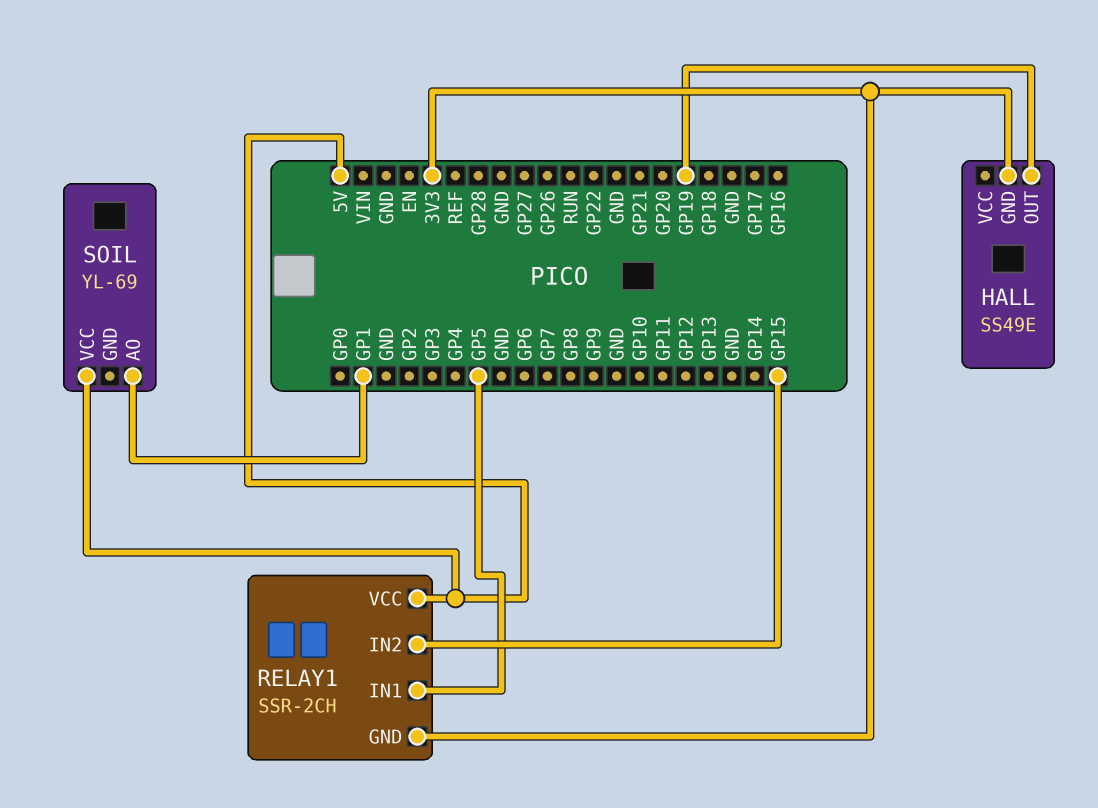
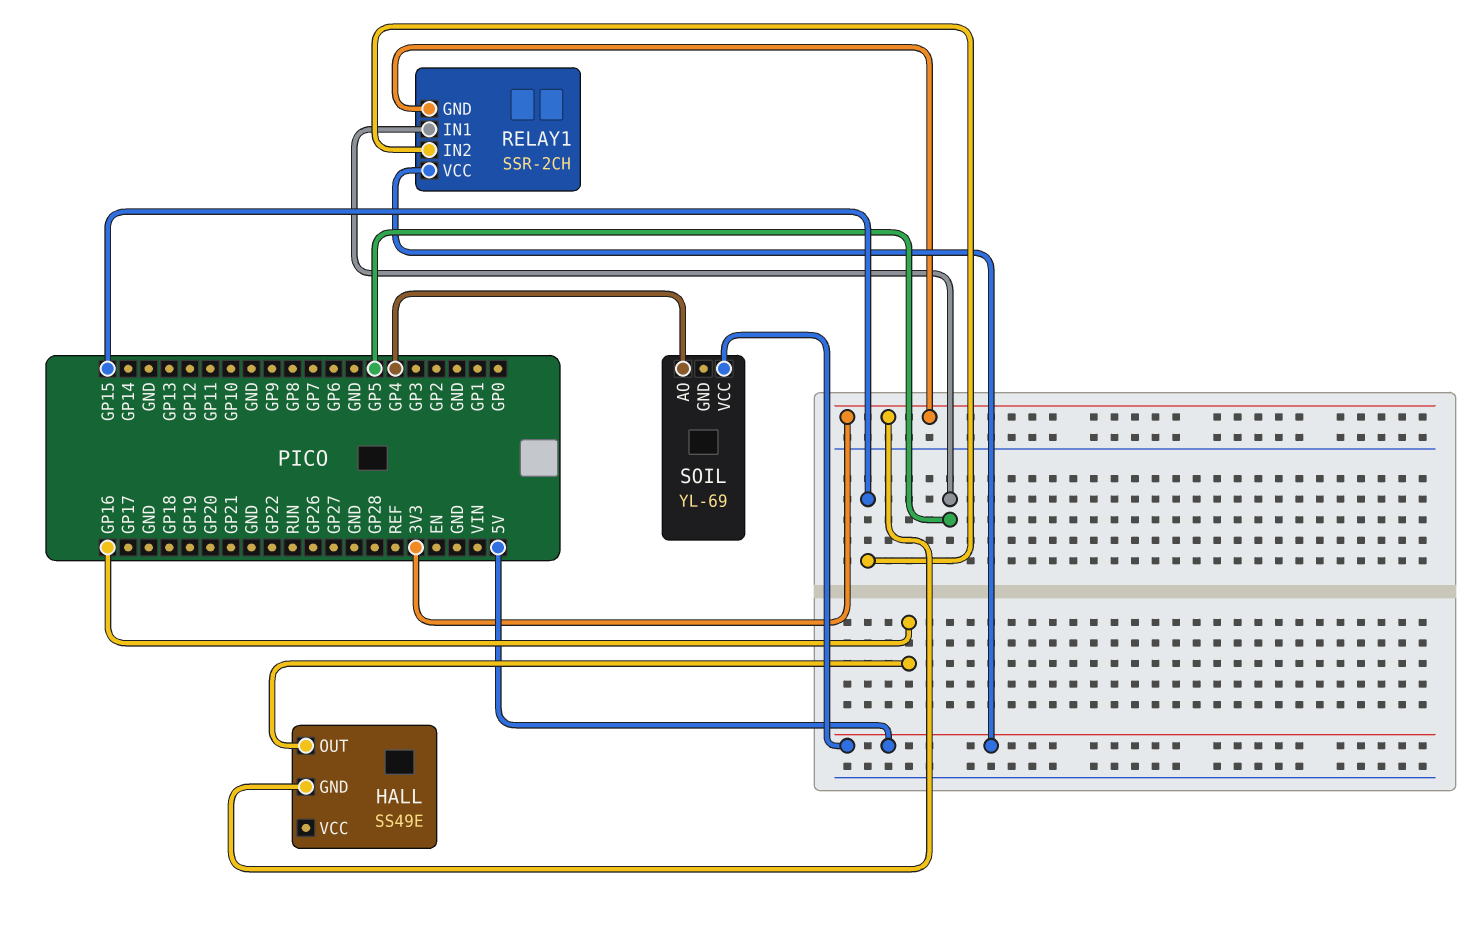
HALL pin OUT: GP19 -> GP16
SOIL pin AO: GP1 -> GP4

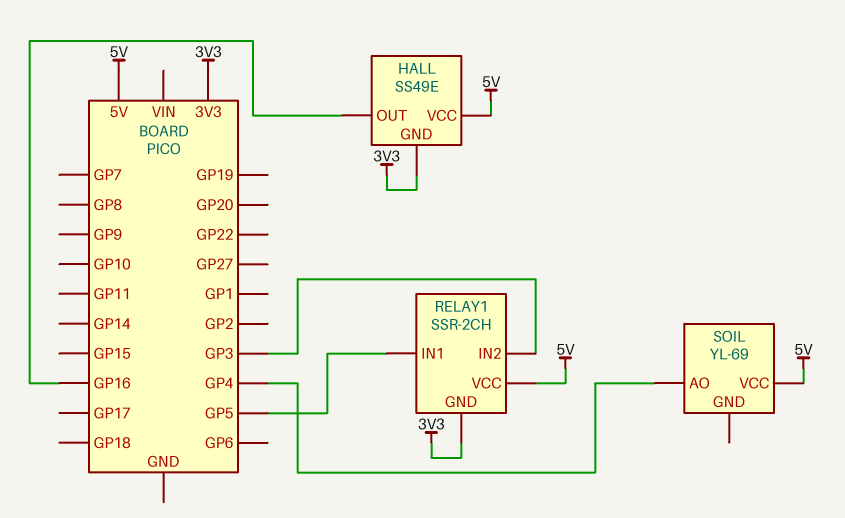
HALL pin VCC: none -> 5V
RELAY1 pin IN2: GP15 -> GP3

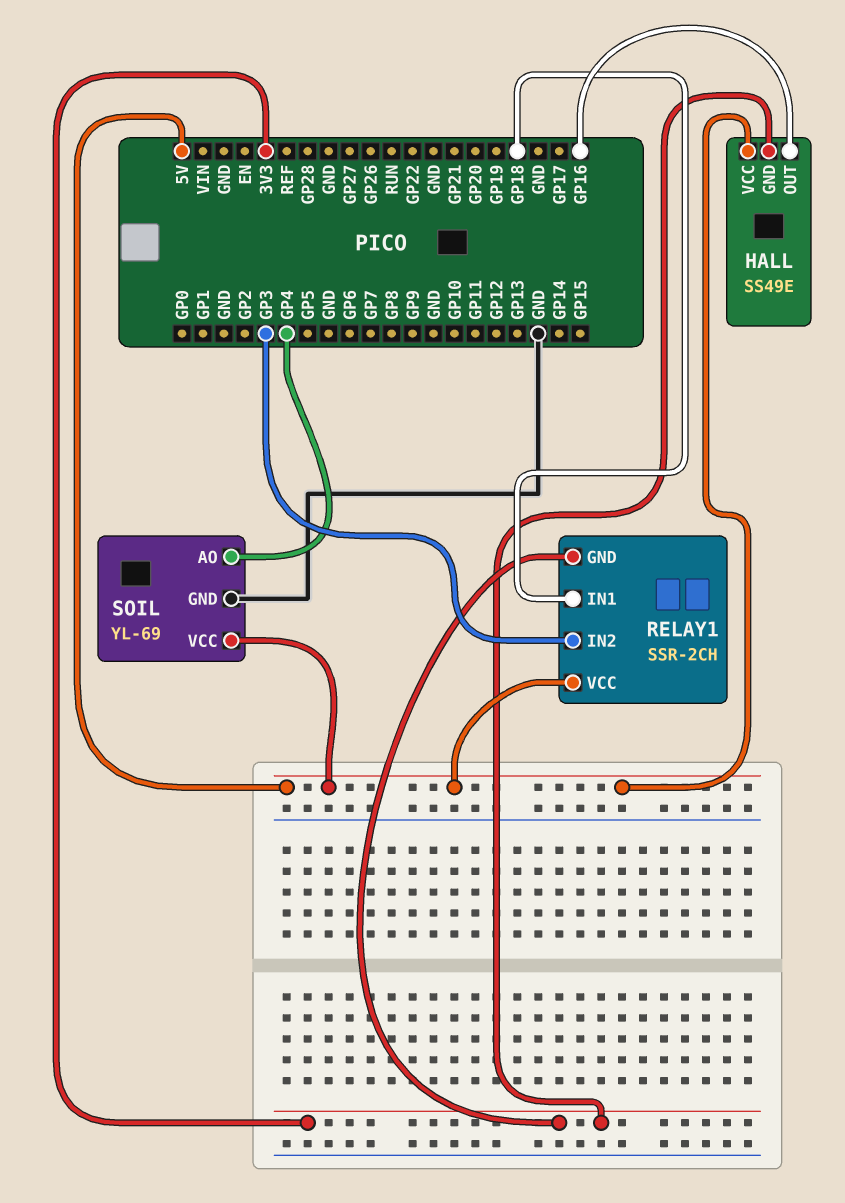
RELAY1 pin IN1: GP5 -> GP18
SOIL pin GND: none -> GND

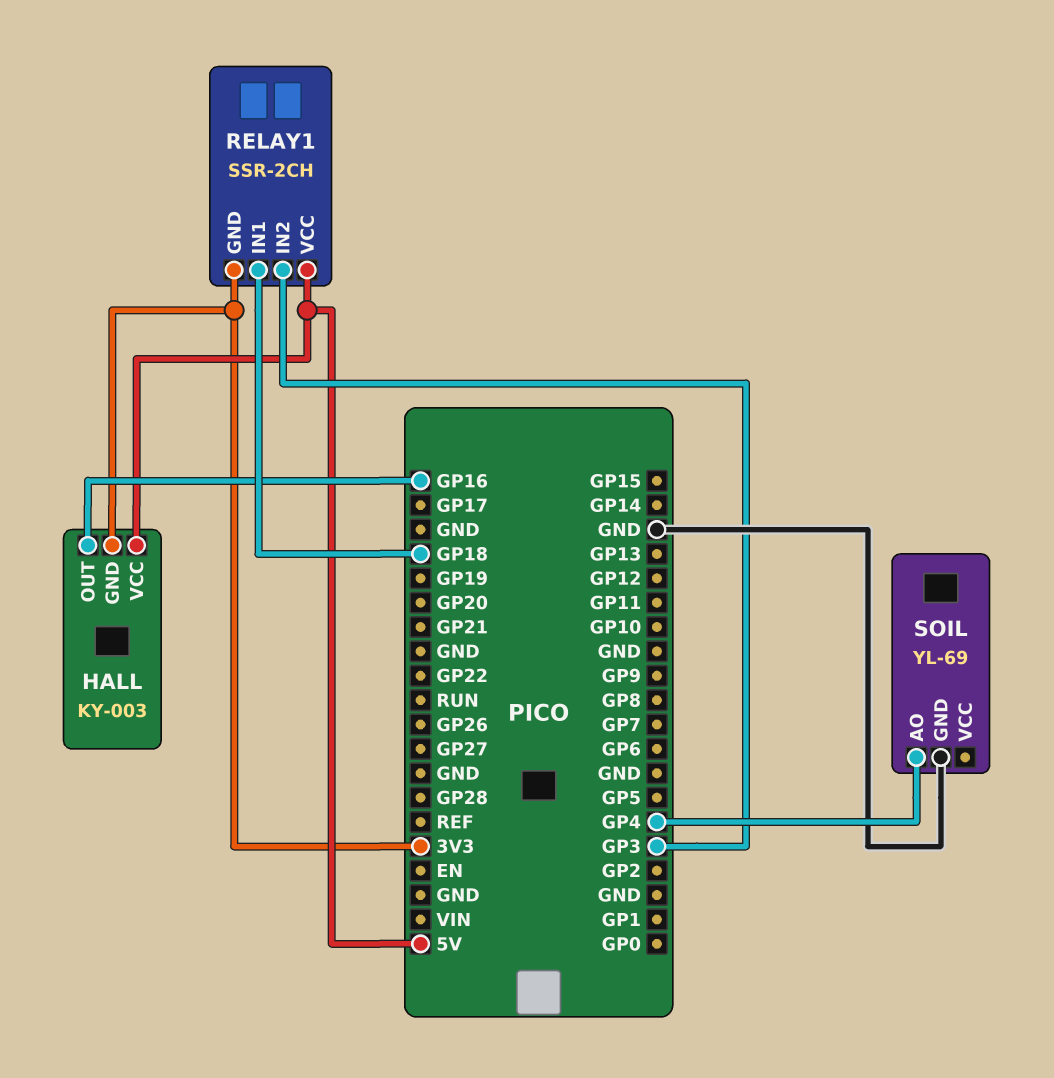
HALL: SS49E -> KY-003
SOIL pin VCC: 5V -> none

